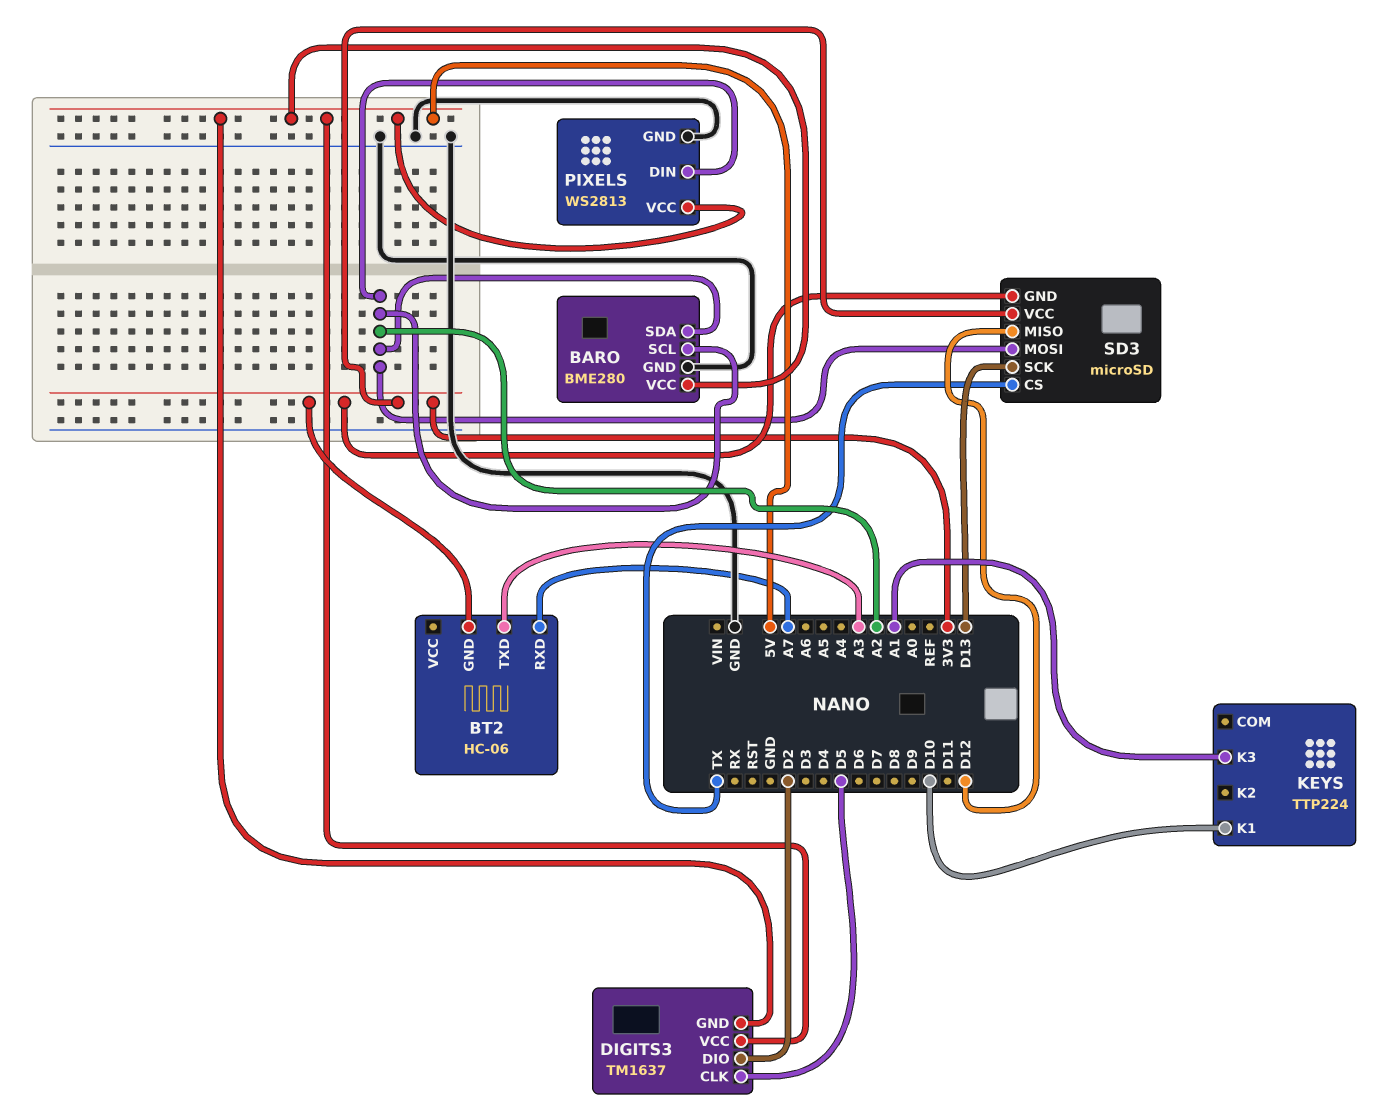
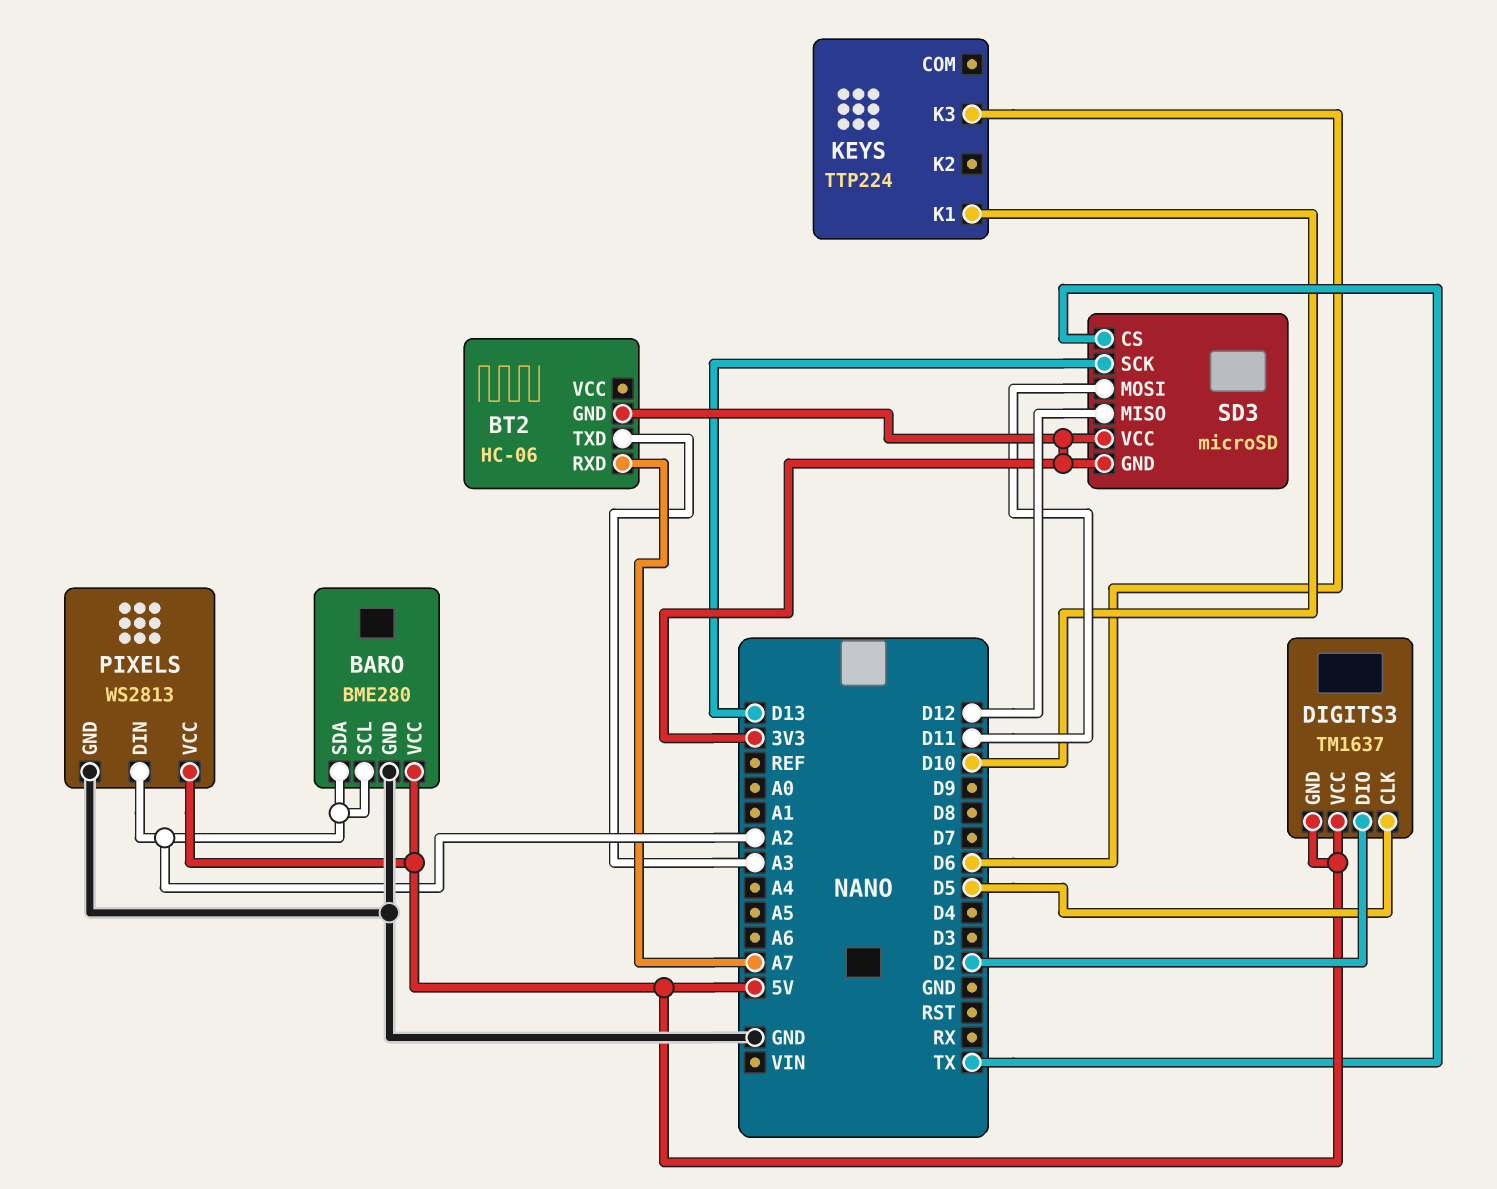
KEYS pin K3: A1 -> D6
SD3 pin MOSI: A2 -> D11

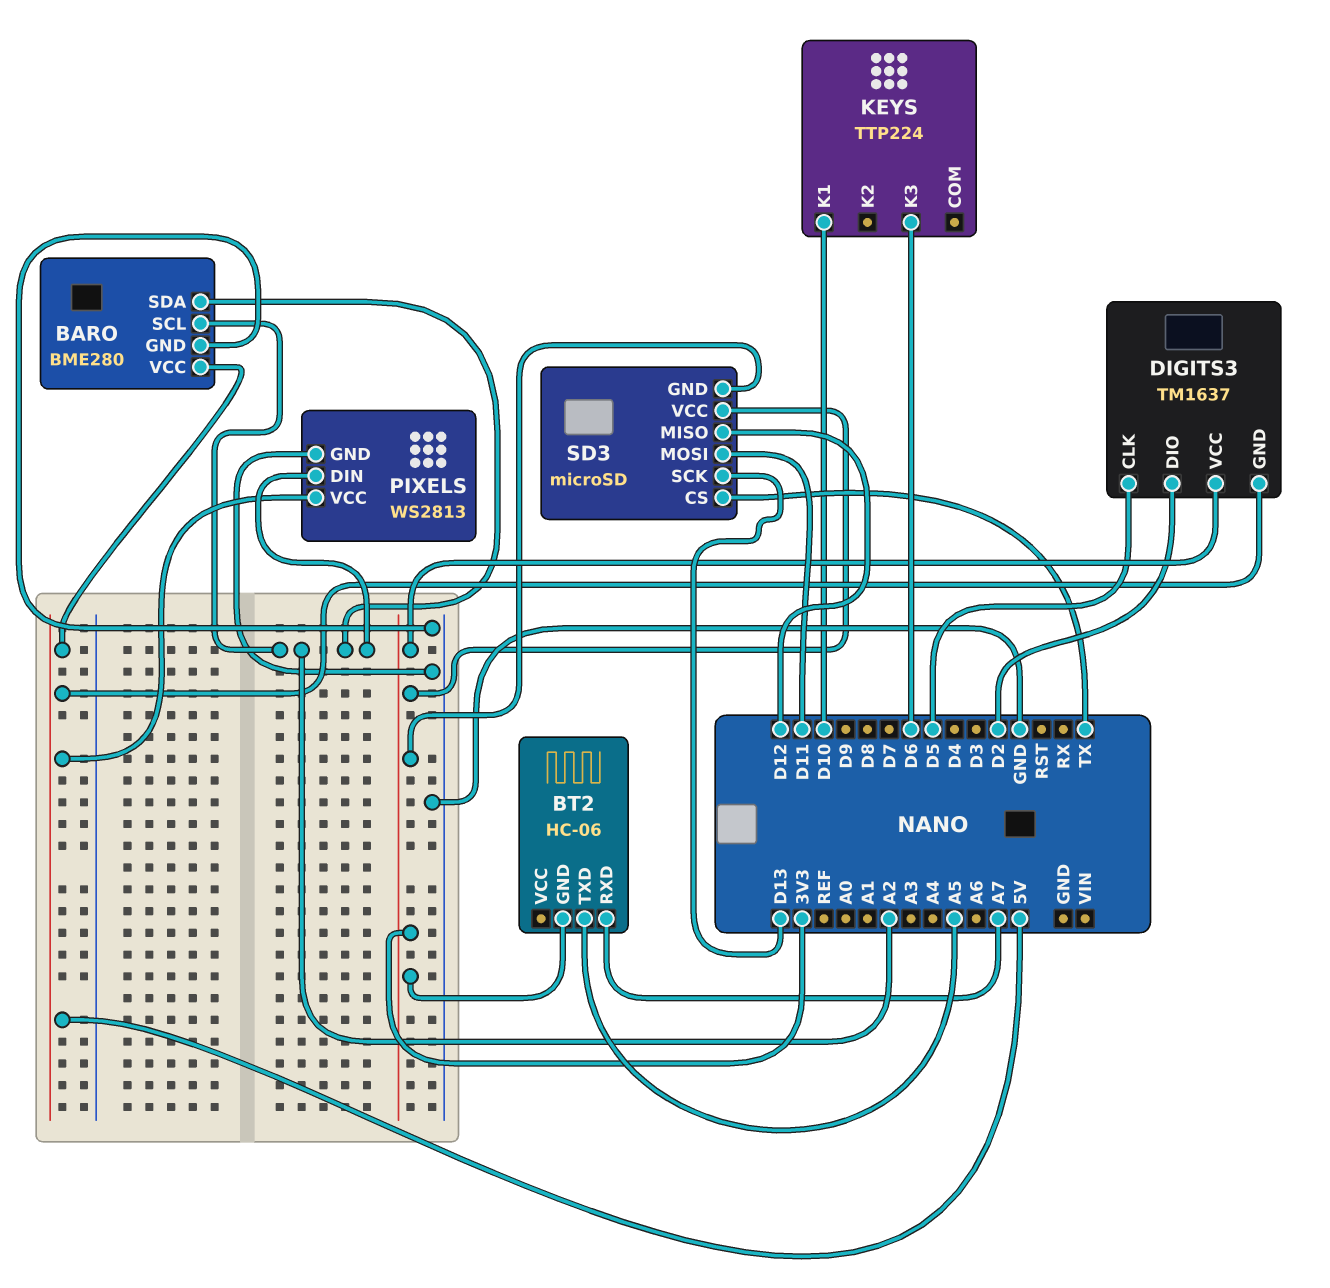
BT2 pin TXD: A3 -> A5
DIGITS3 pin VCC: 5V -> 3V3

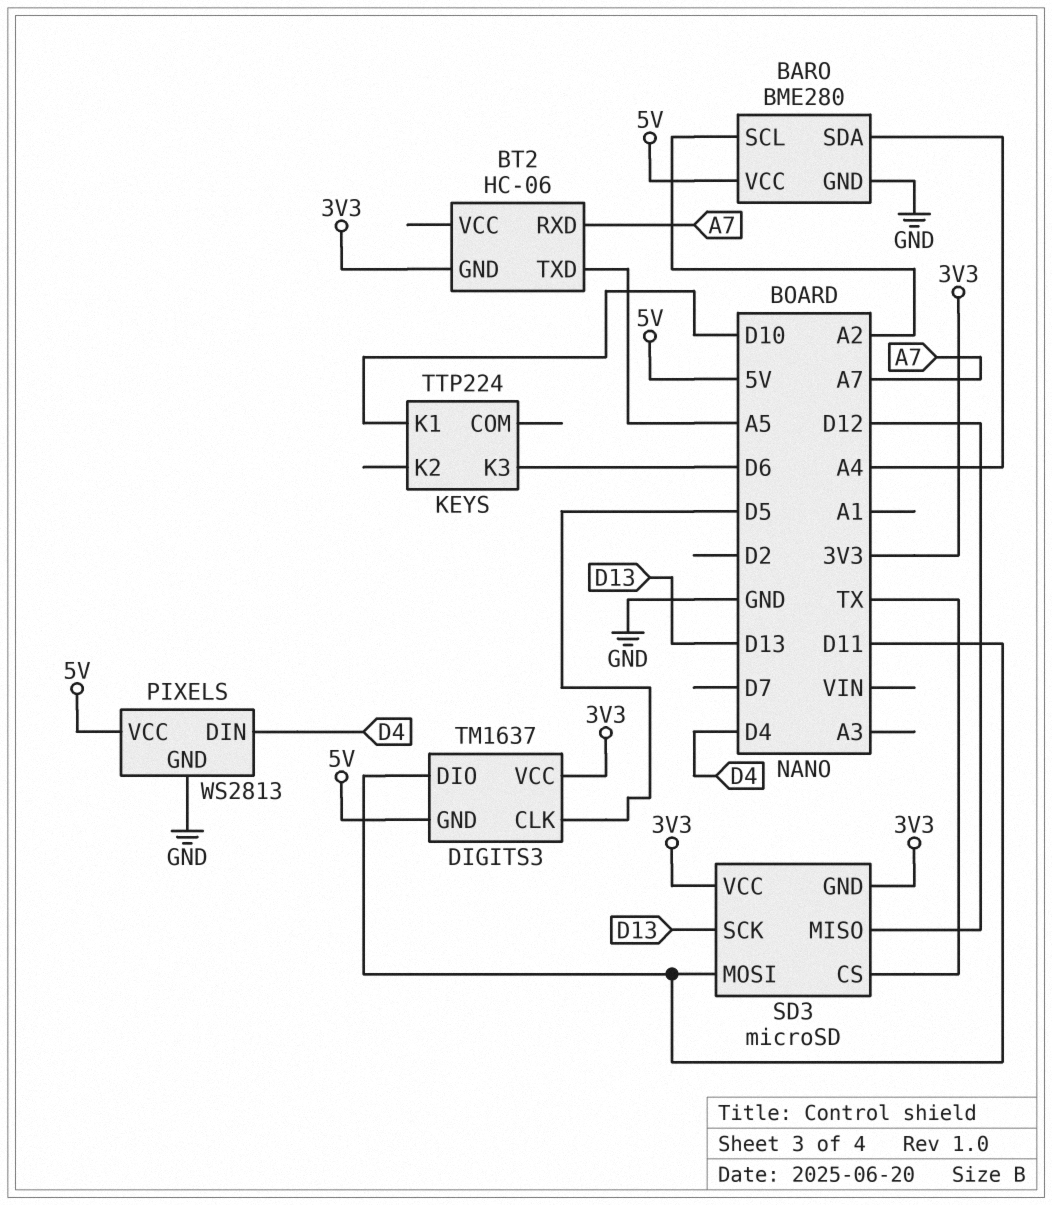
BARO pin SDA: A2 -> A4
DIGITS3 pin DIO: D2 -> D11
PIXELS pin DIN: A2 -> D4

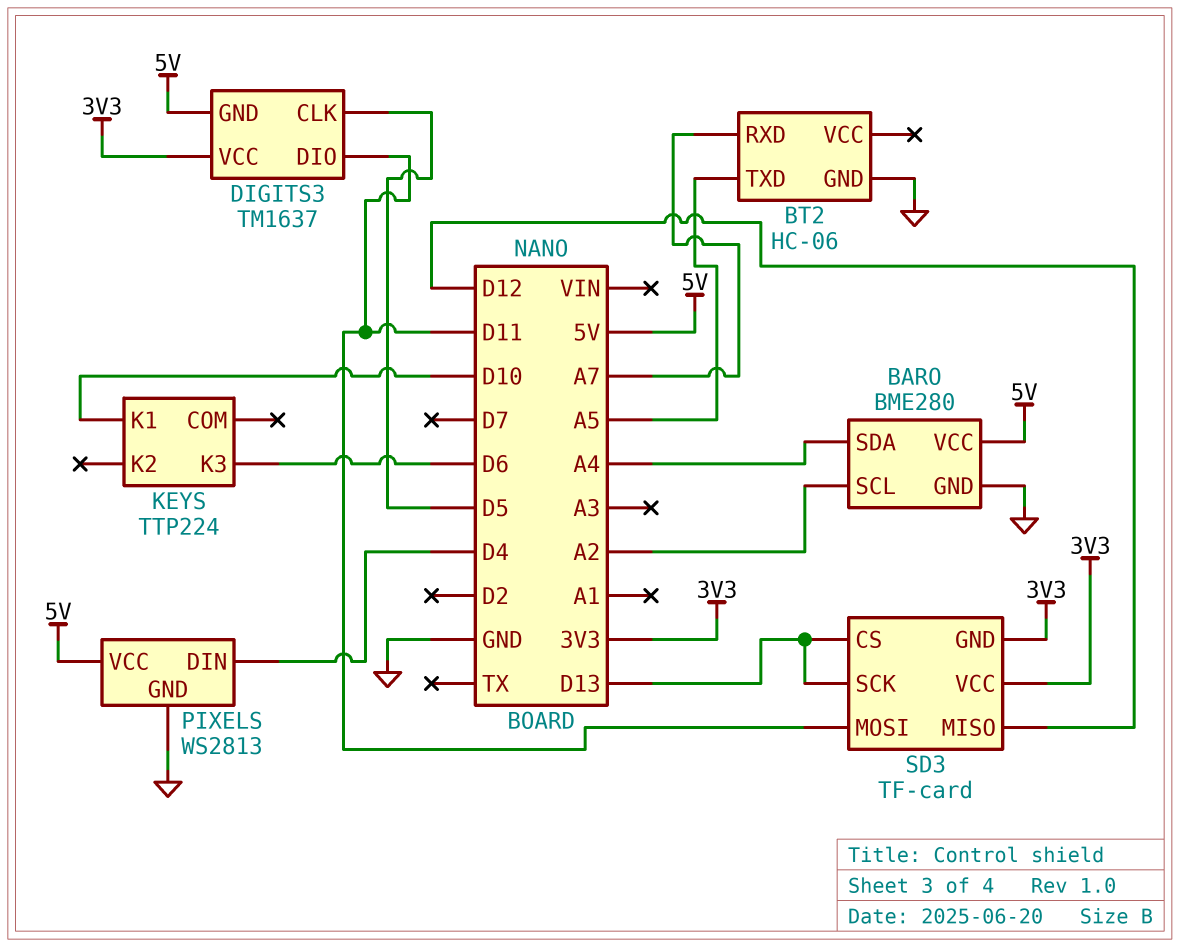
BT2 pin GND: 3V3 -> GND
SD3: microSD -> TF-card
SD3 pin CS: TX -> D13

